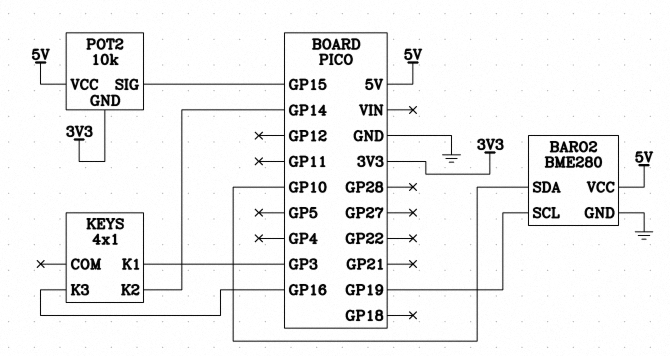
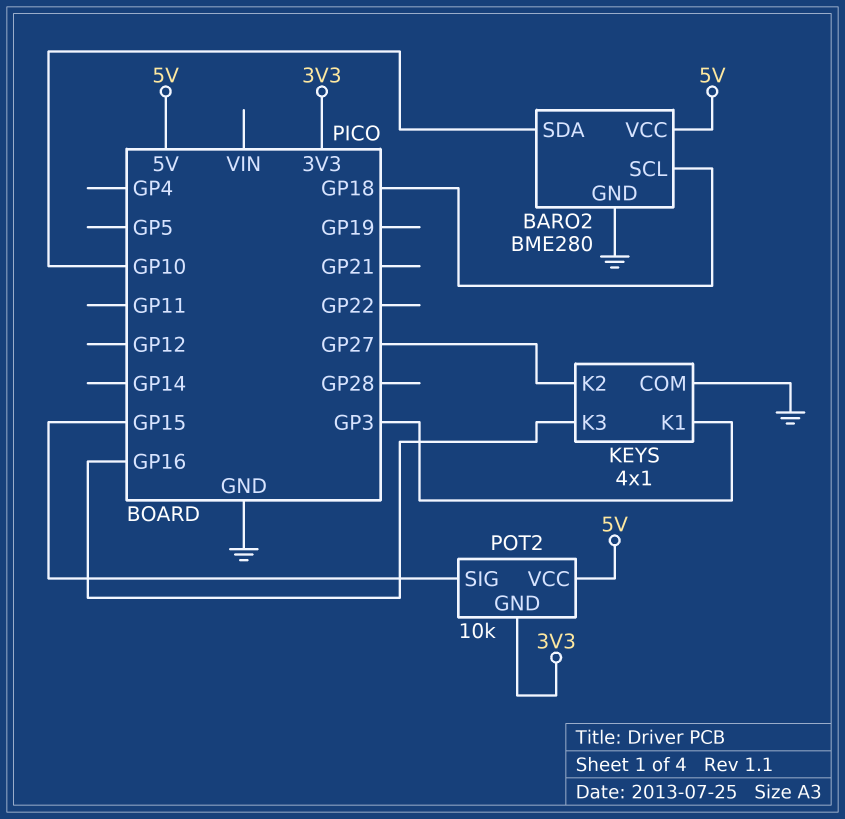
BARO2 pin SCL: GP19 -> GP18
KEYS pin COM: none -> GND
KEYS pin K2: GP14 -> GP27

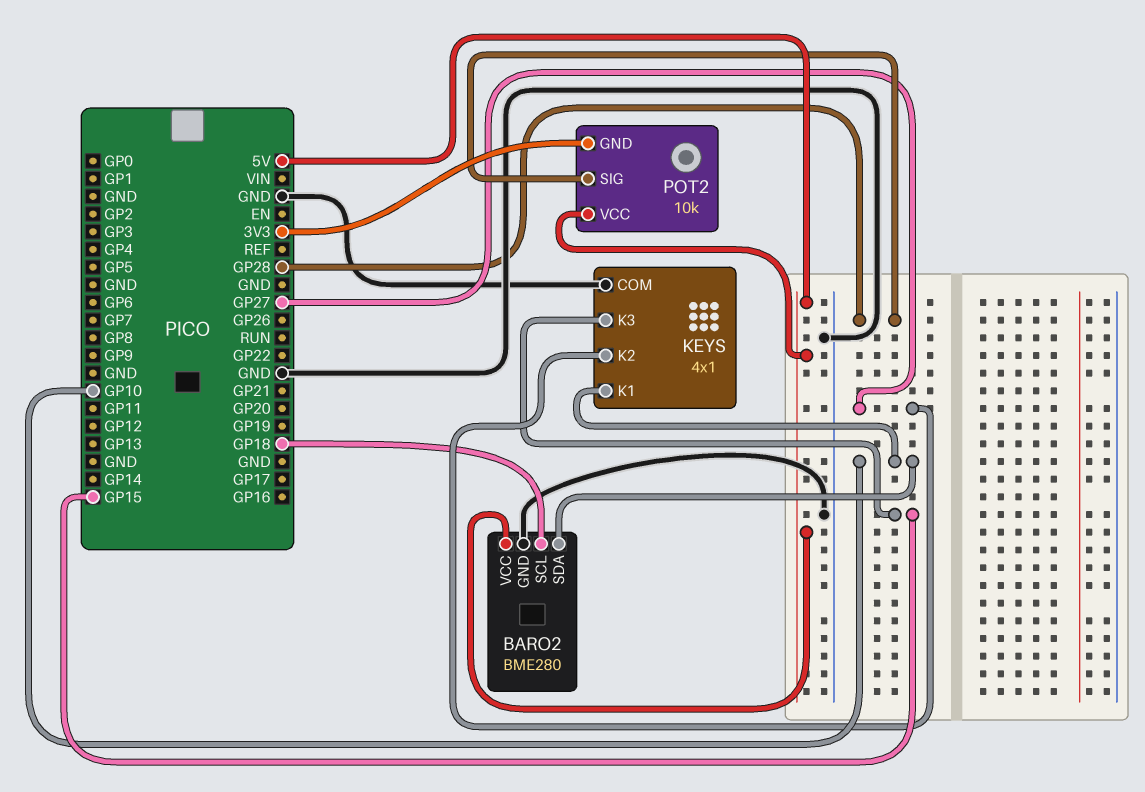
KEYS pin K1: GP3 -> GP10
KEYS pin K3: GP16 -> GP15
POT2 pin SIG: GP15 -> GP28

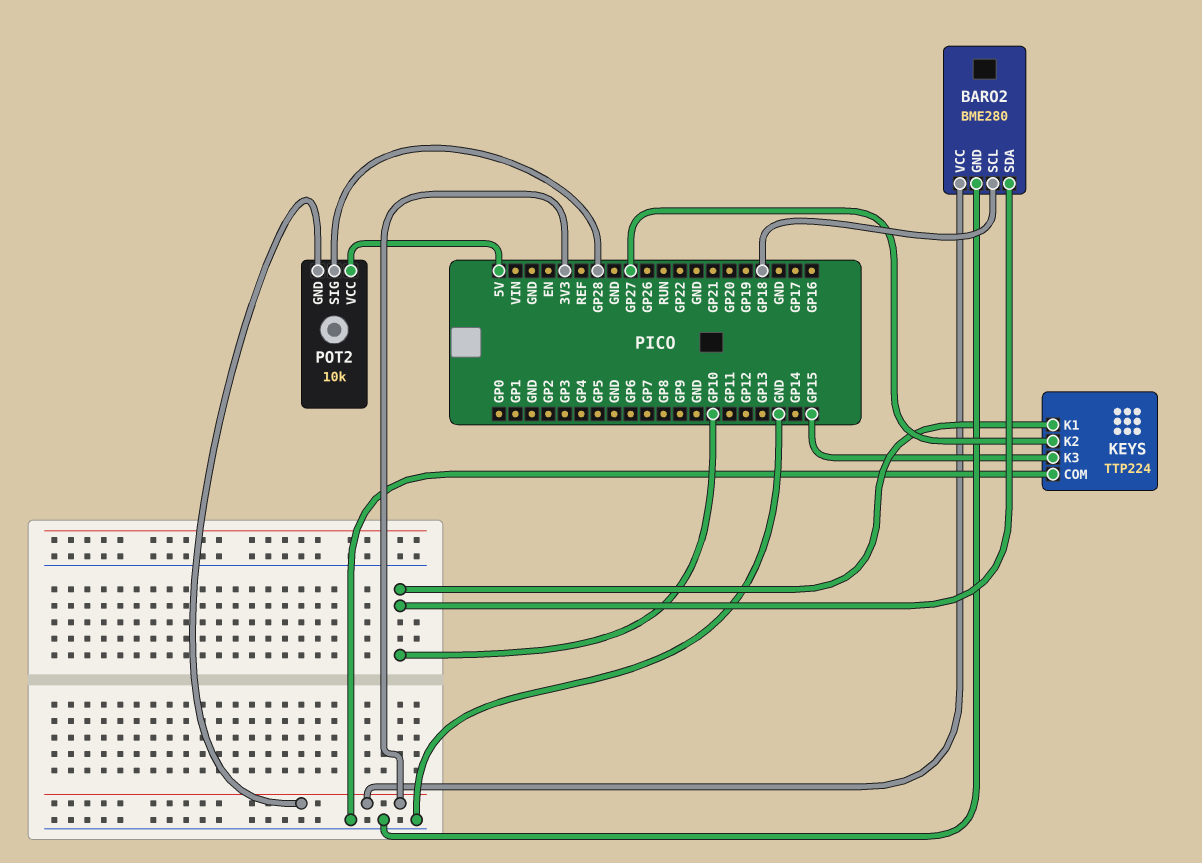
BARO2 pin VCC: 5V -> 3V3
KEYS: 4x1 -> TTP224

